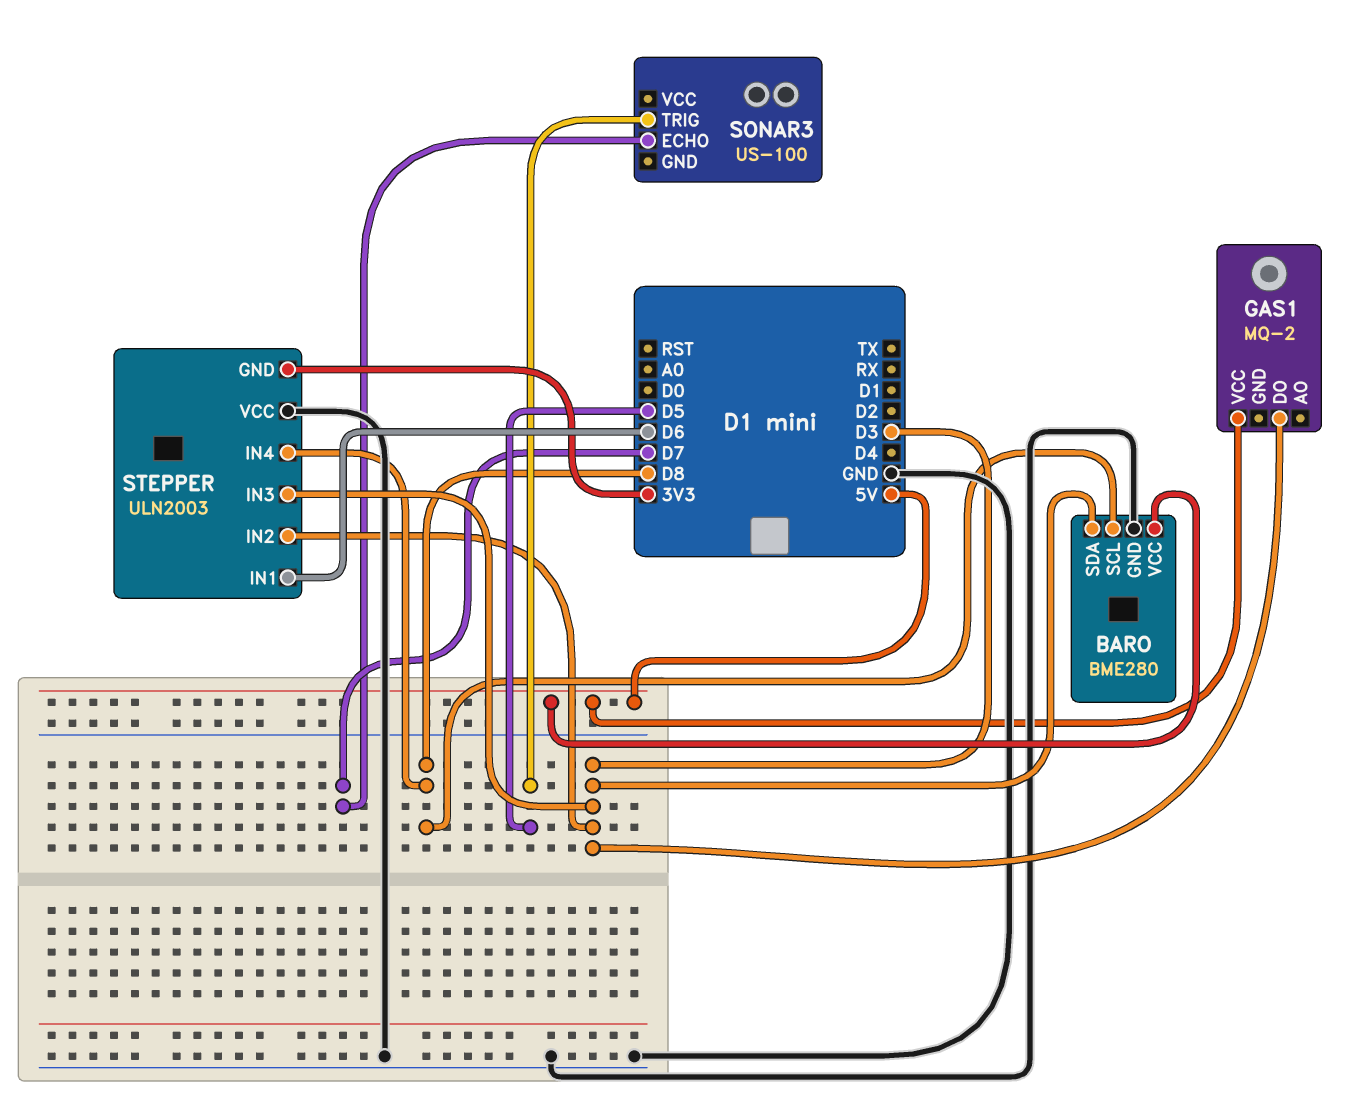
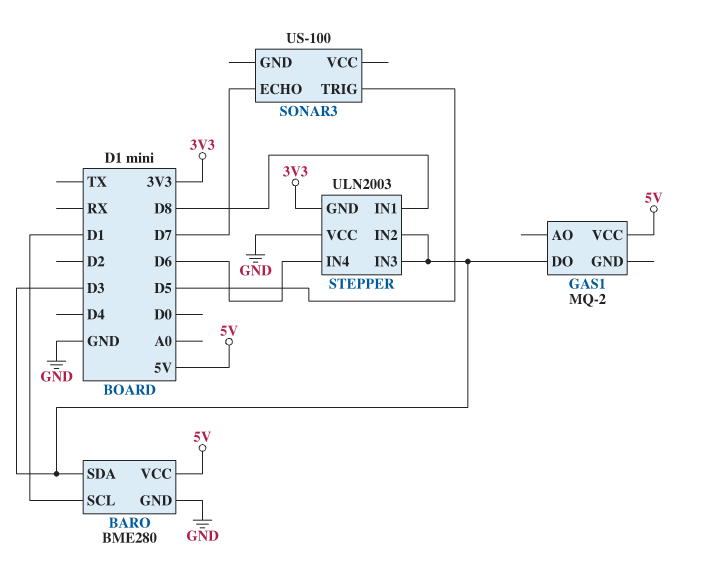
BARO pin SCL: D8 -> D1
STEPPER pin IN1: D6 -> D8
STEPPER pin IN4: D8 -> D6

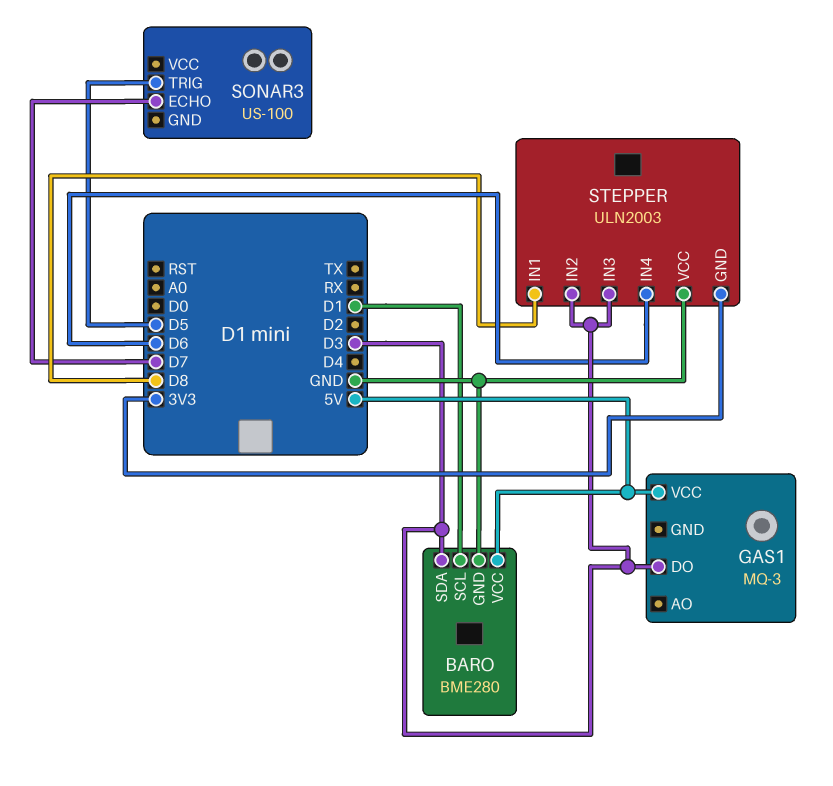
GAS1: MQ-2 -> MQ-3

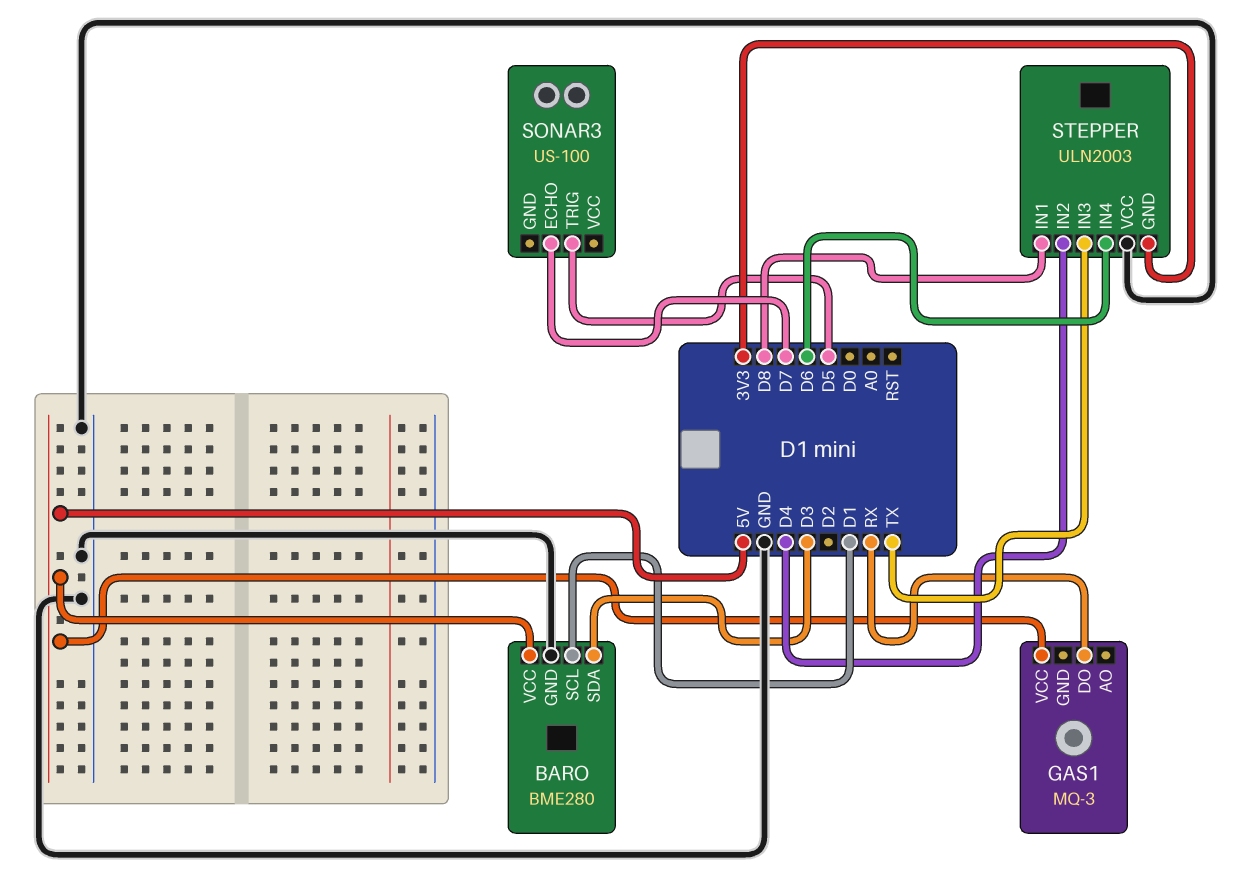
GAS1 pin DO: D3 -> RX
STEPPER pin IN2: D3 -> D4
STEPPER pin IN3: D3 -> TX

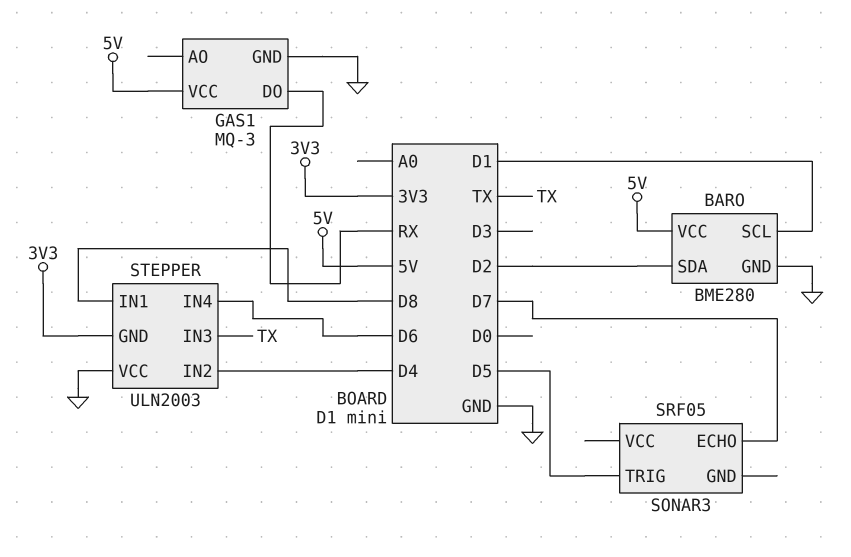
BARO pin SDA: D3 -> D2
GAS1 pin GND: none -> GND
SONAR3: US-100 -> SRF05

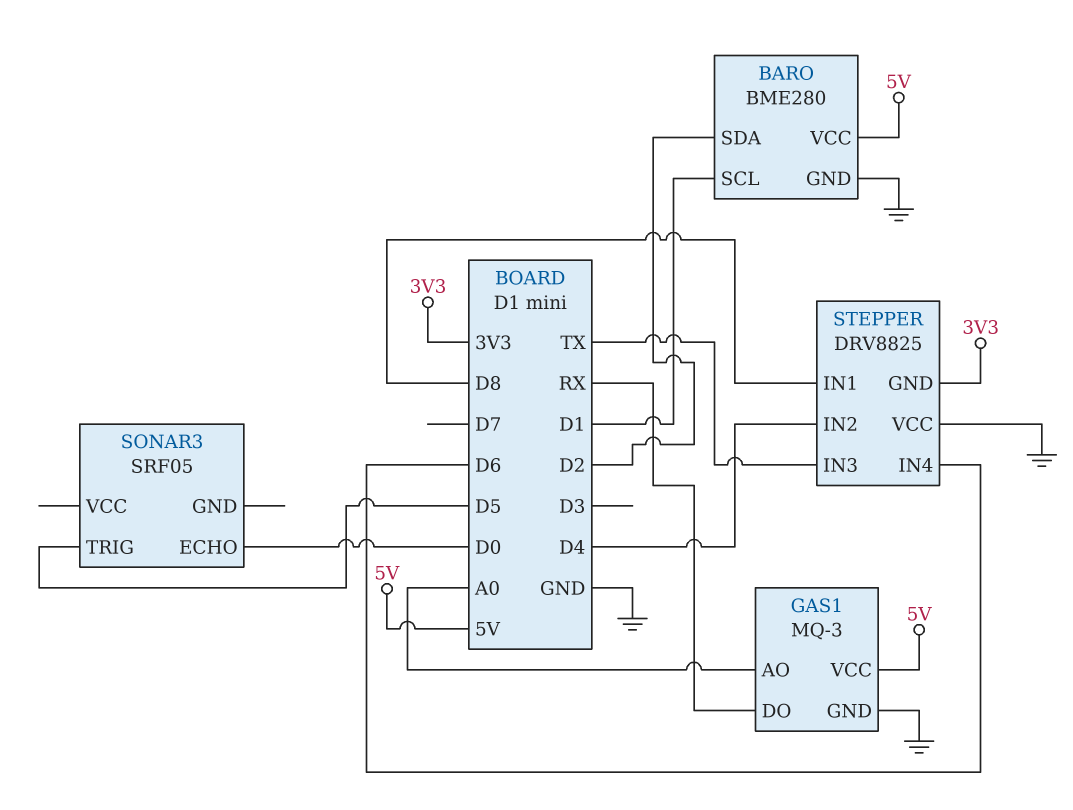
GAS1 pin AO: none -> A0
SONAR3 pin ECHO: D7 -> D0
STEPPER: ULN2003 -> DRV8825

